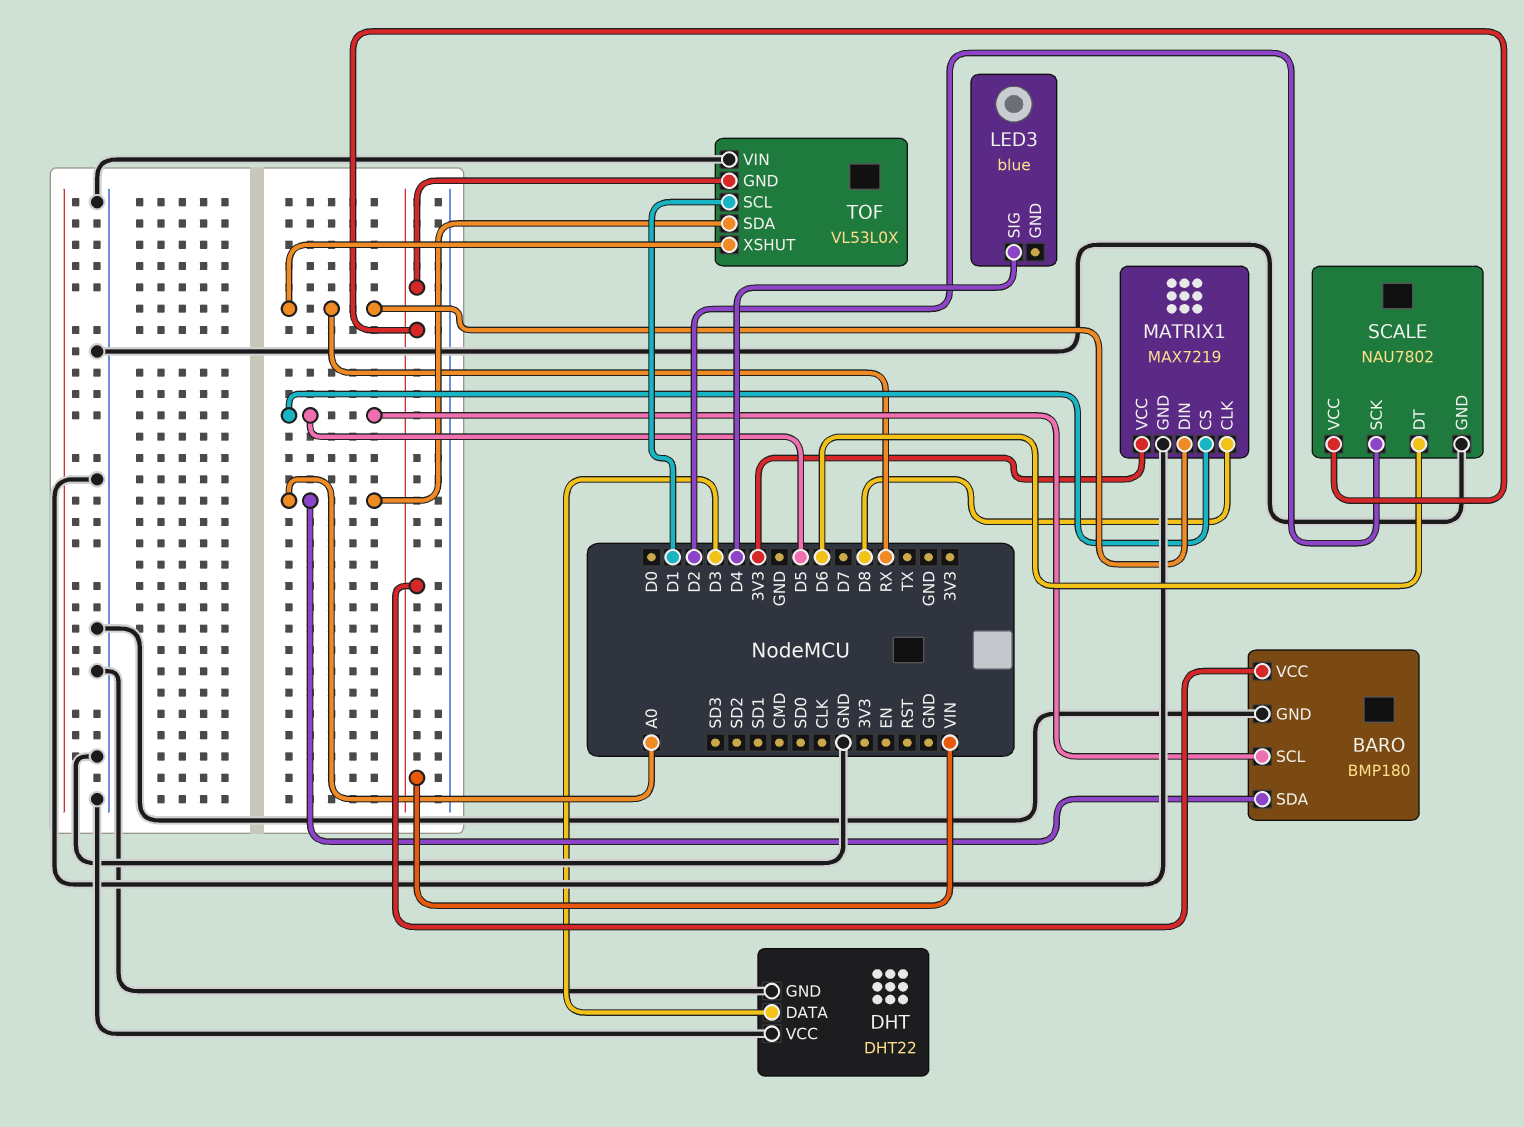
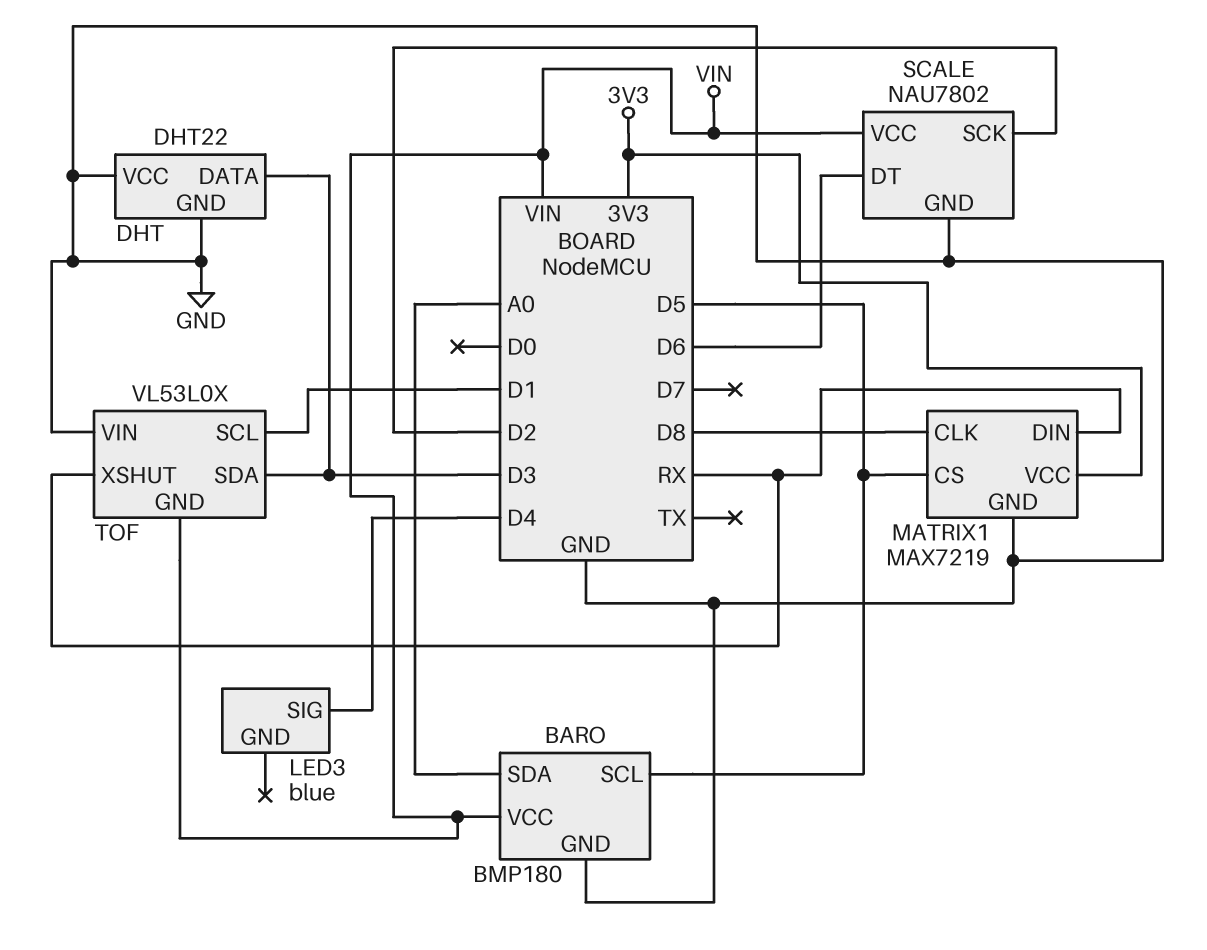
TOF pin SDA: A0 -> D3

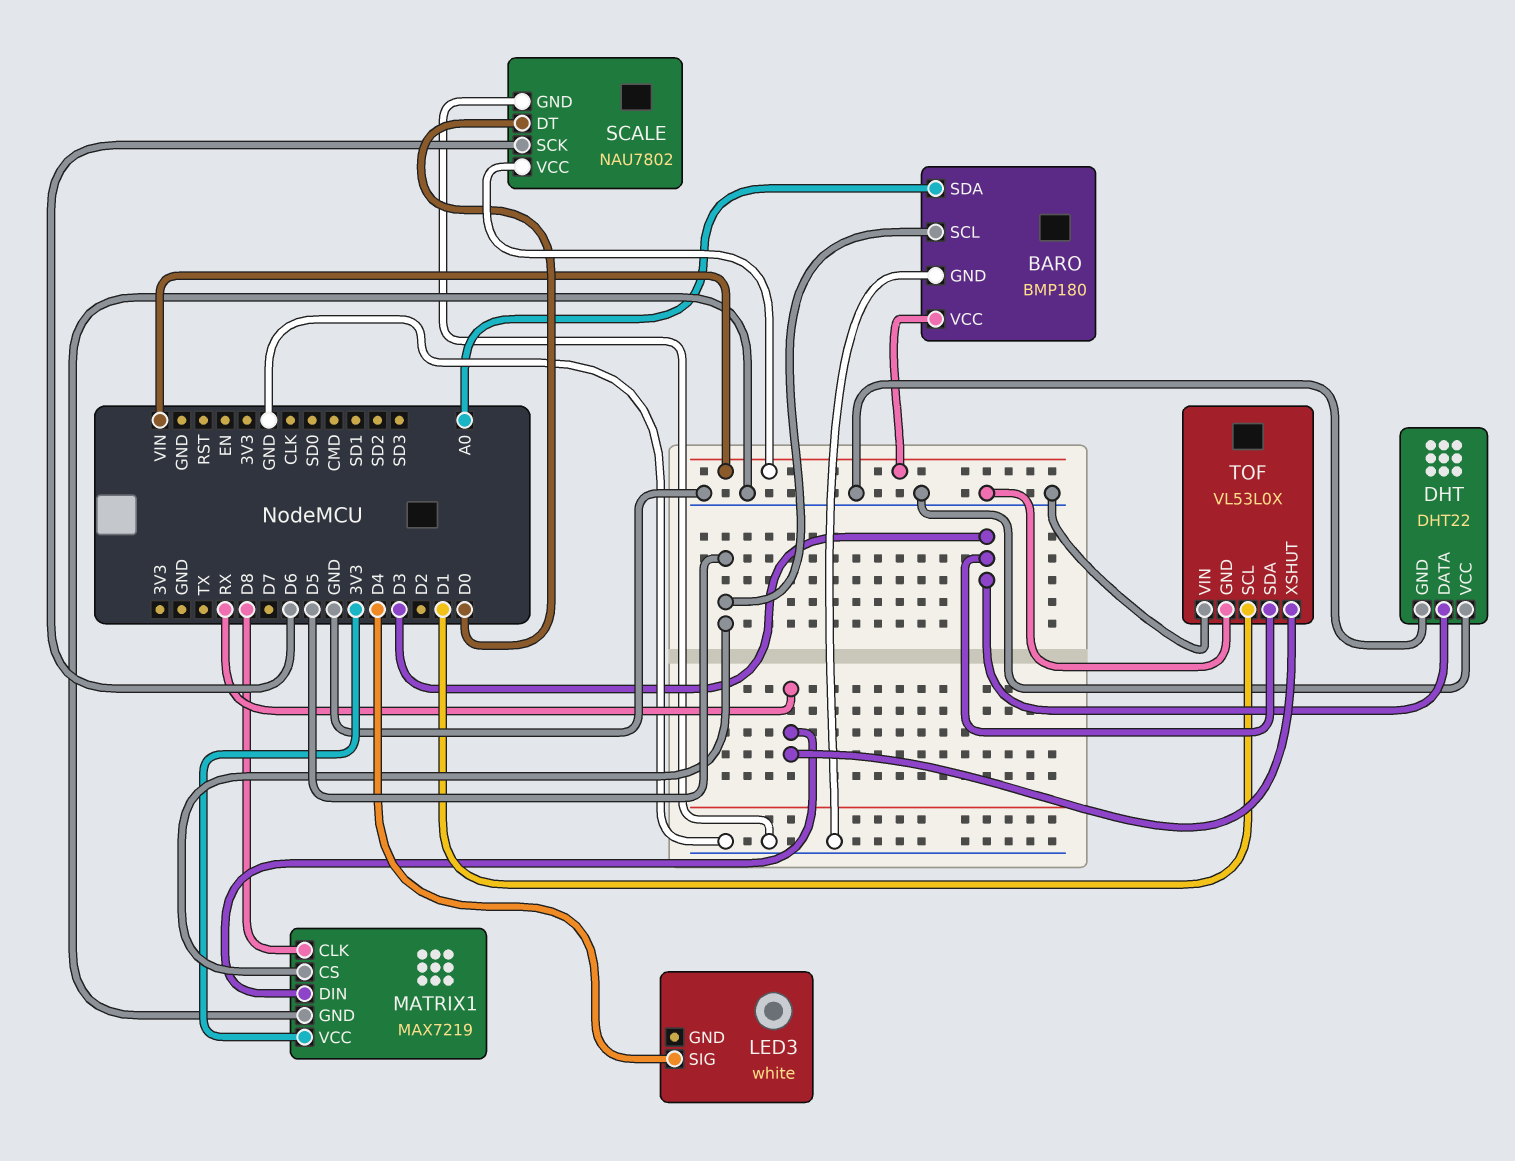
LED3: blue -> white
SCALE pin DT: D6 -> D0
SCALE pin SCK: D2 -> D6
TOF pin GND: VIN -> GND

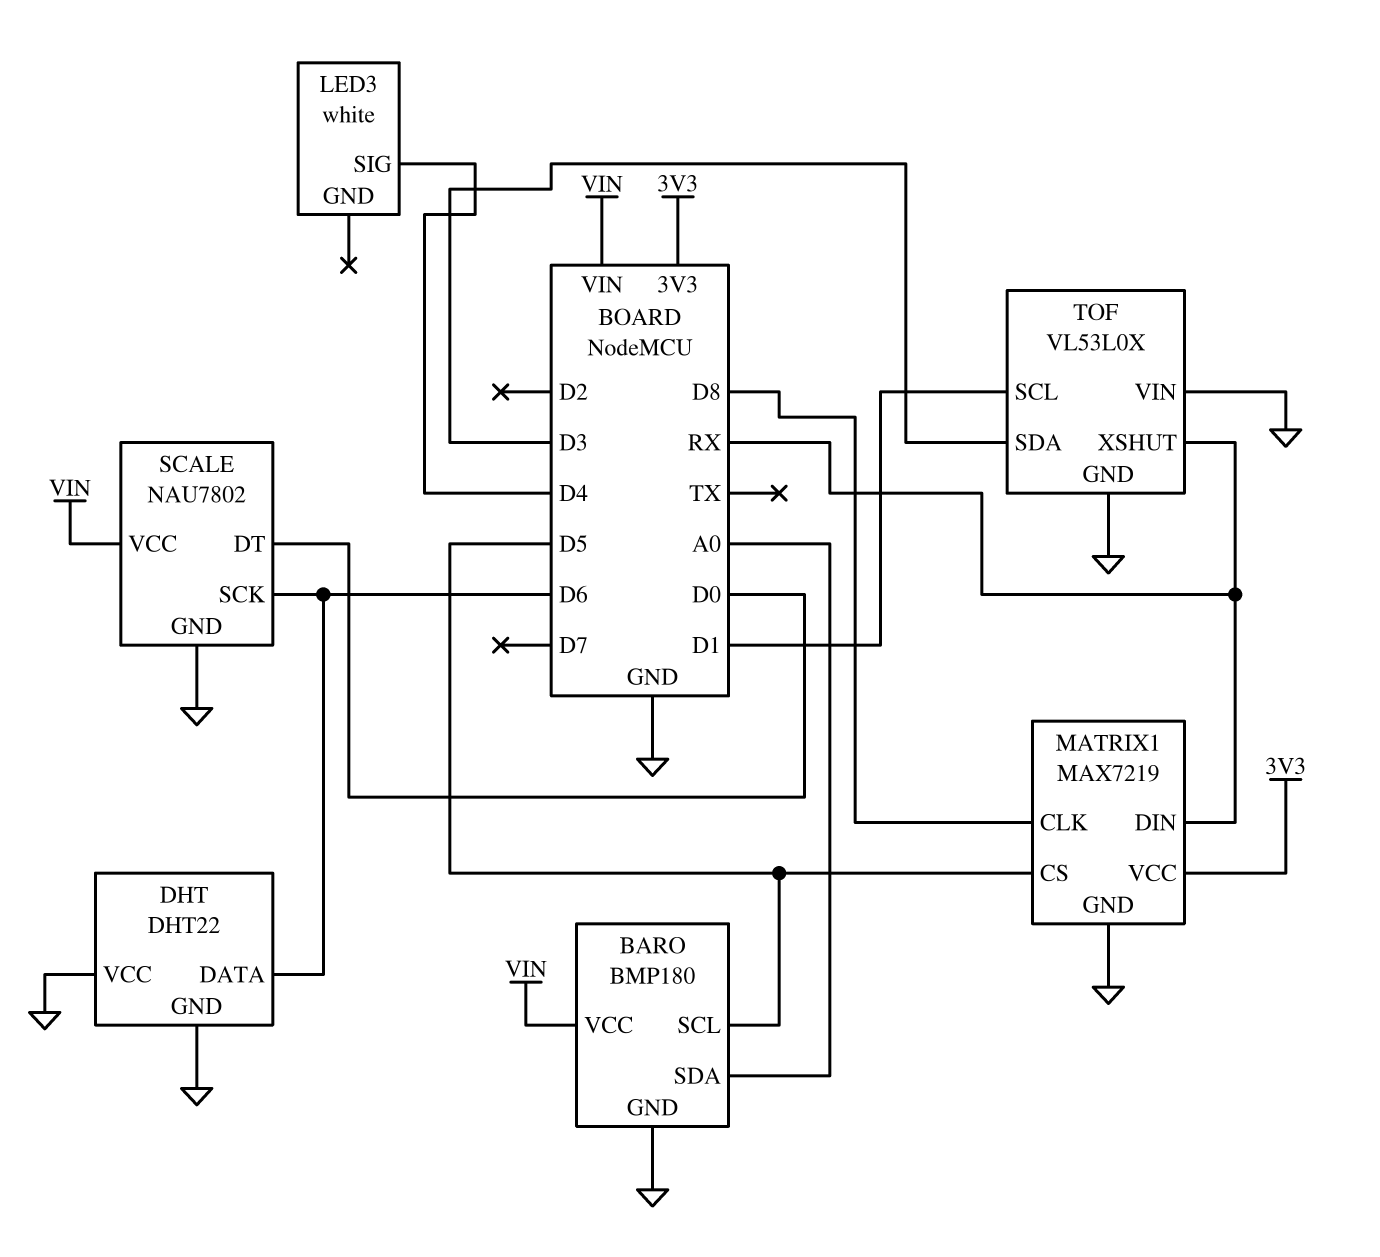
DHT pin DATA: D3 -> D6

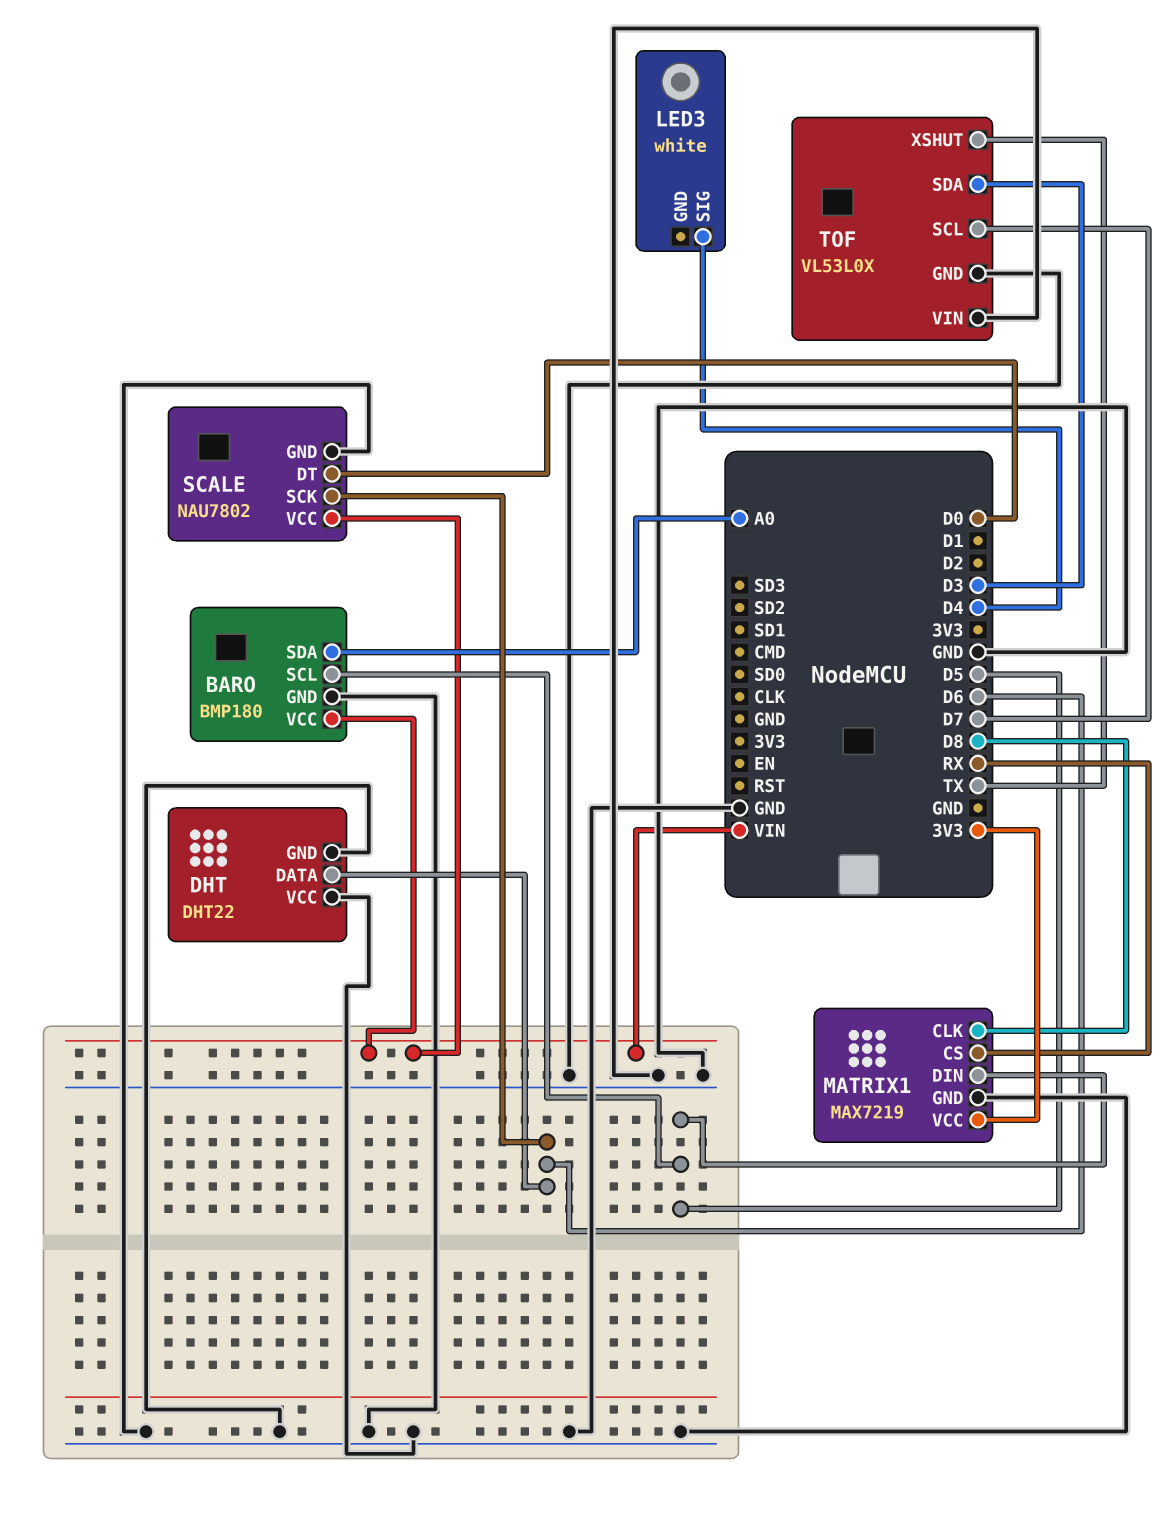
MATRIX1 pin CS: D5 -> RX
MATRIX1 pin DIN: RX -> D5
TOF pin SCL: D1 -> D7
TOF pin XSHUT: RX -> TX

